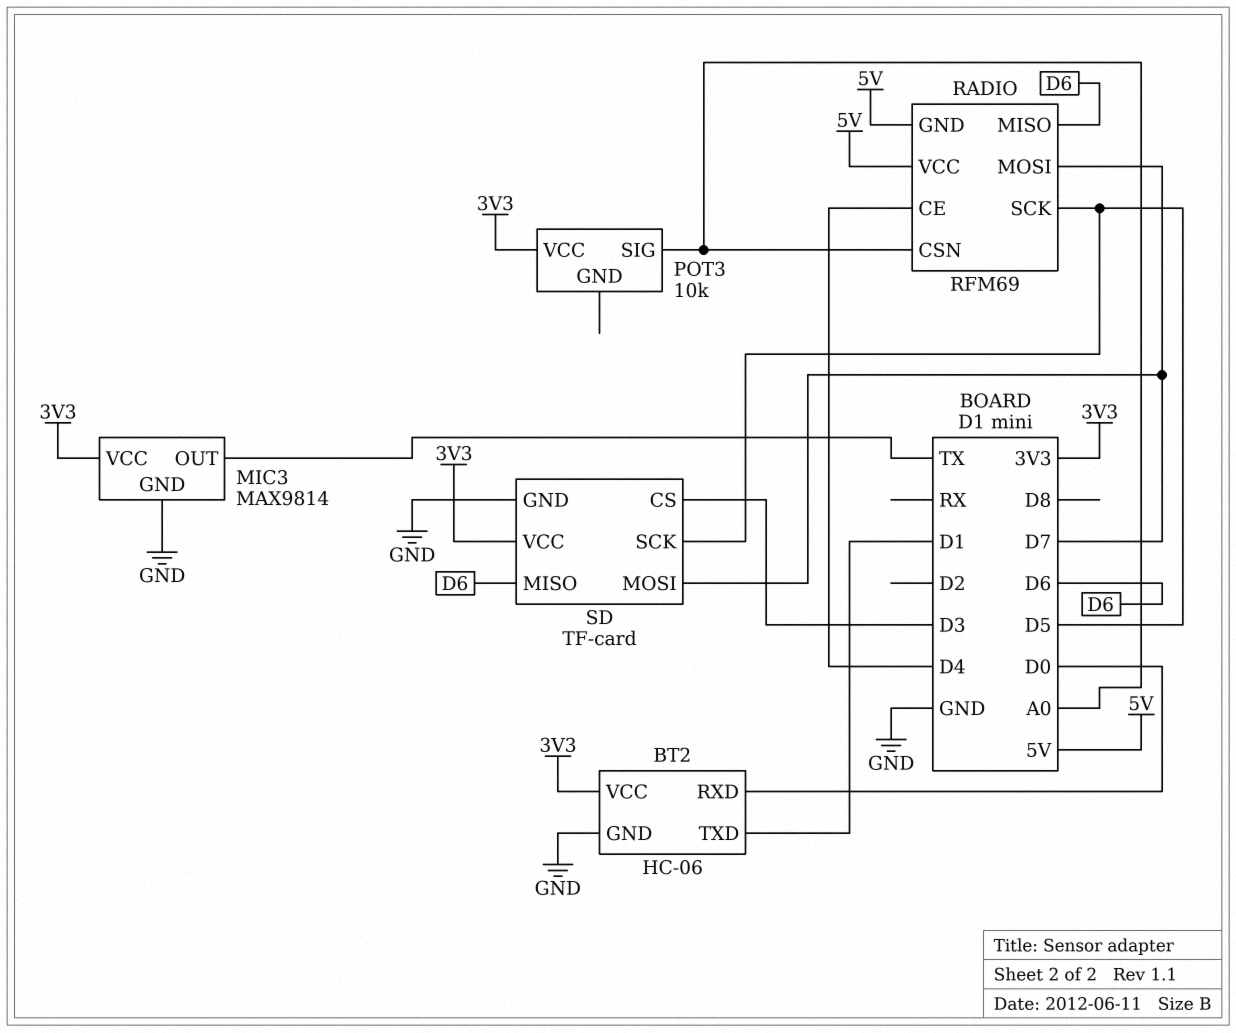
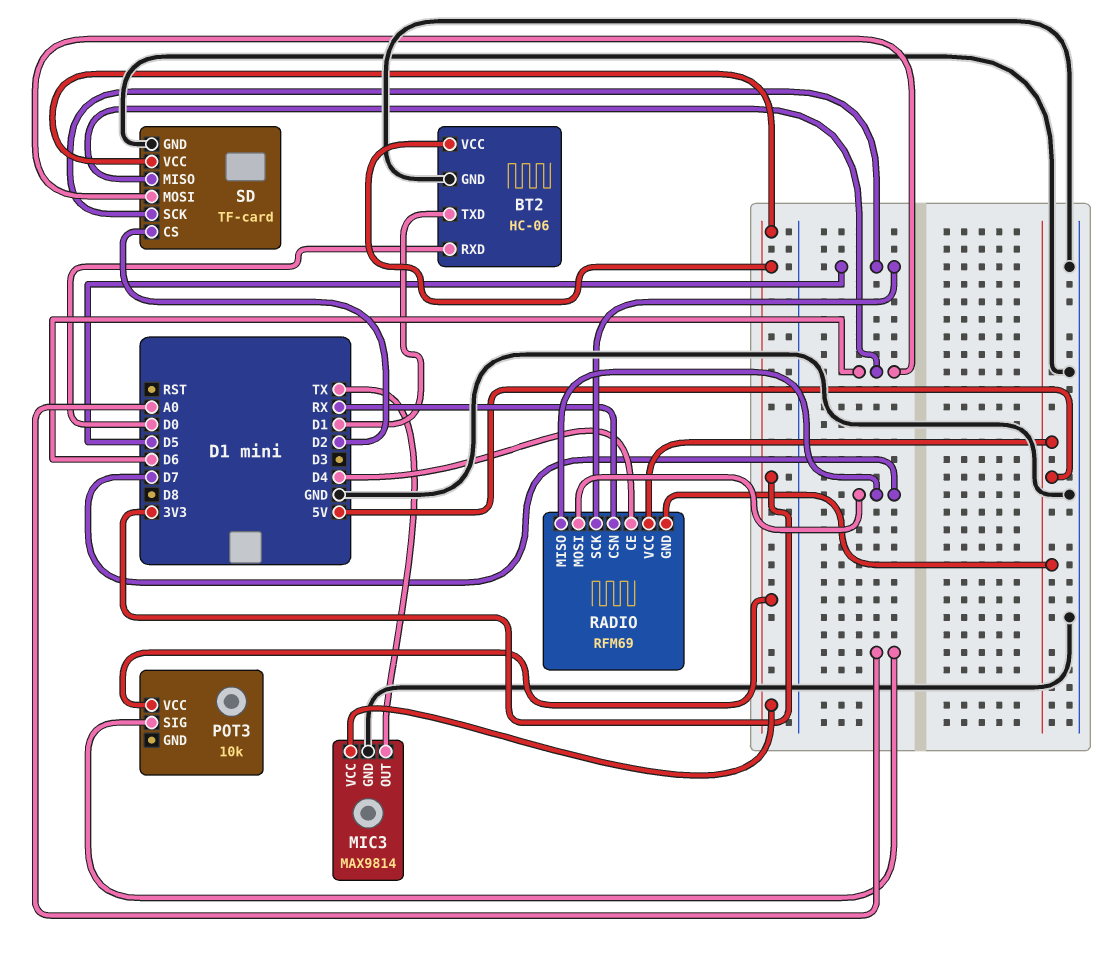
RADIO pin CSN: A0 -> RX
RADIO pin MISO: D6 -> D7
SD pin CS: D3 -> D2
SD pin MOSI: D7 -> D6

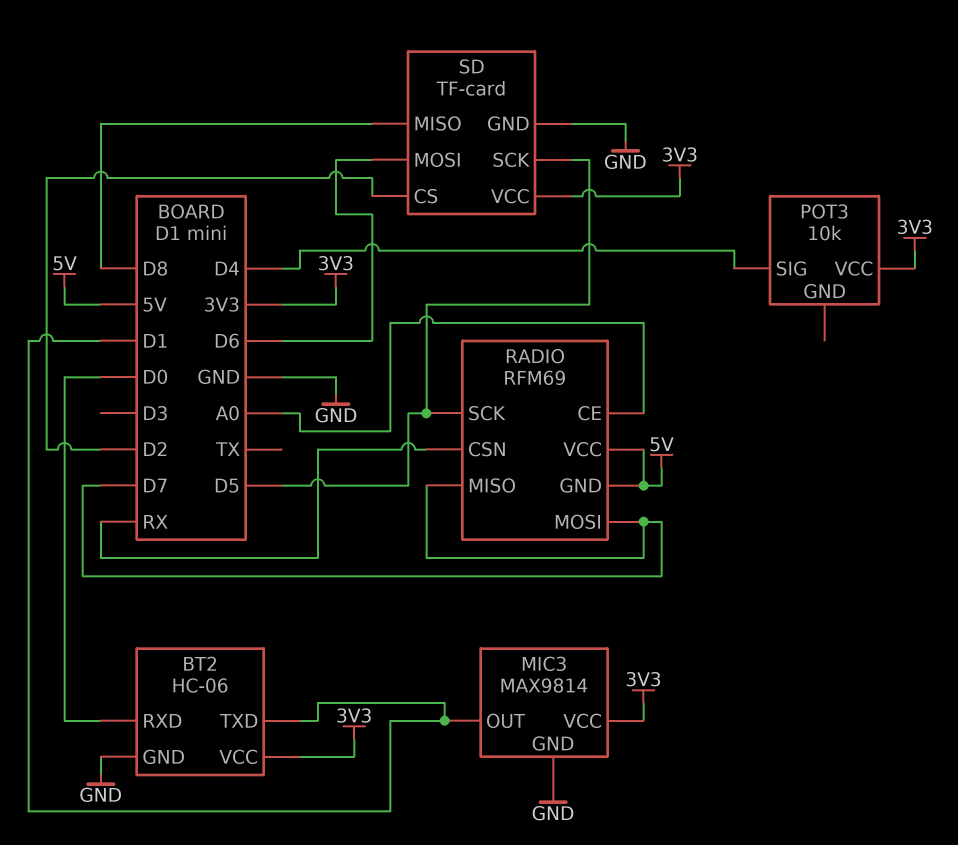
MIC3 pin OUT: TX -> D1
POT3 pin SIG: A0 -> D4
RADIO pin CE: D4 -> A0
SD pin MISO: D6 -> D8

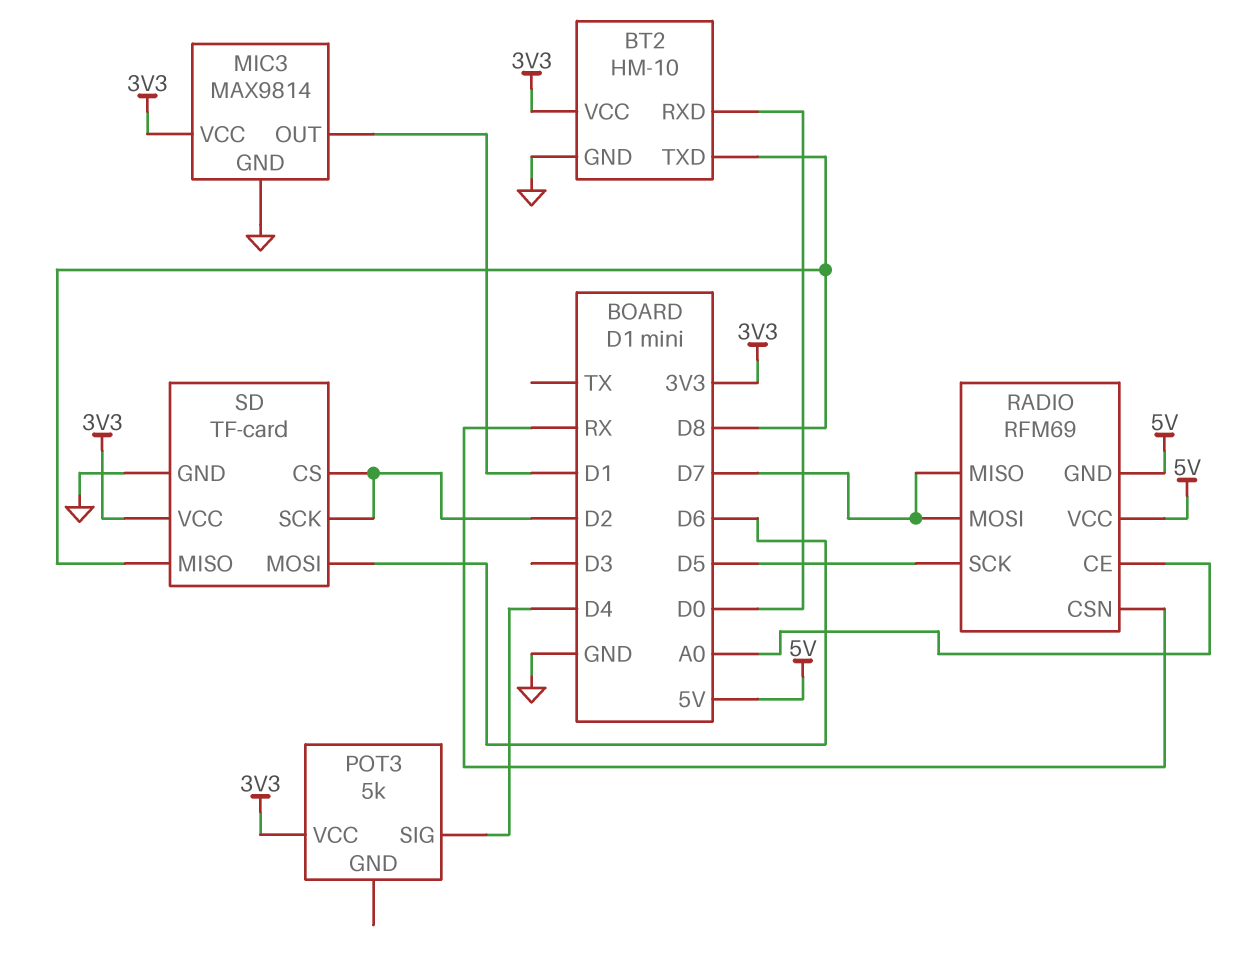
BT2: HC-06 -> HM-10
BT2 pin TXD: D1 -> D8
POT3: 10k -> 5k
SD pin SCK: D5 -> D2

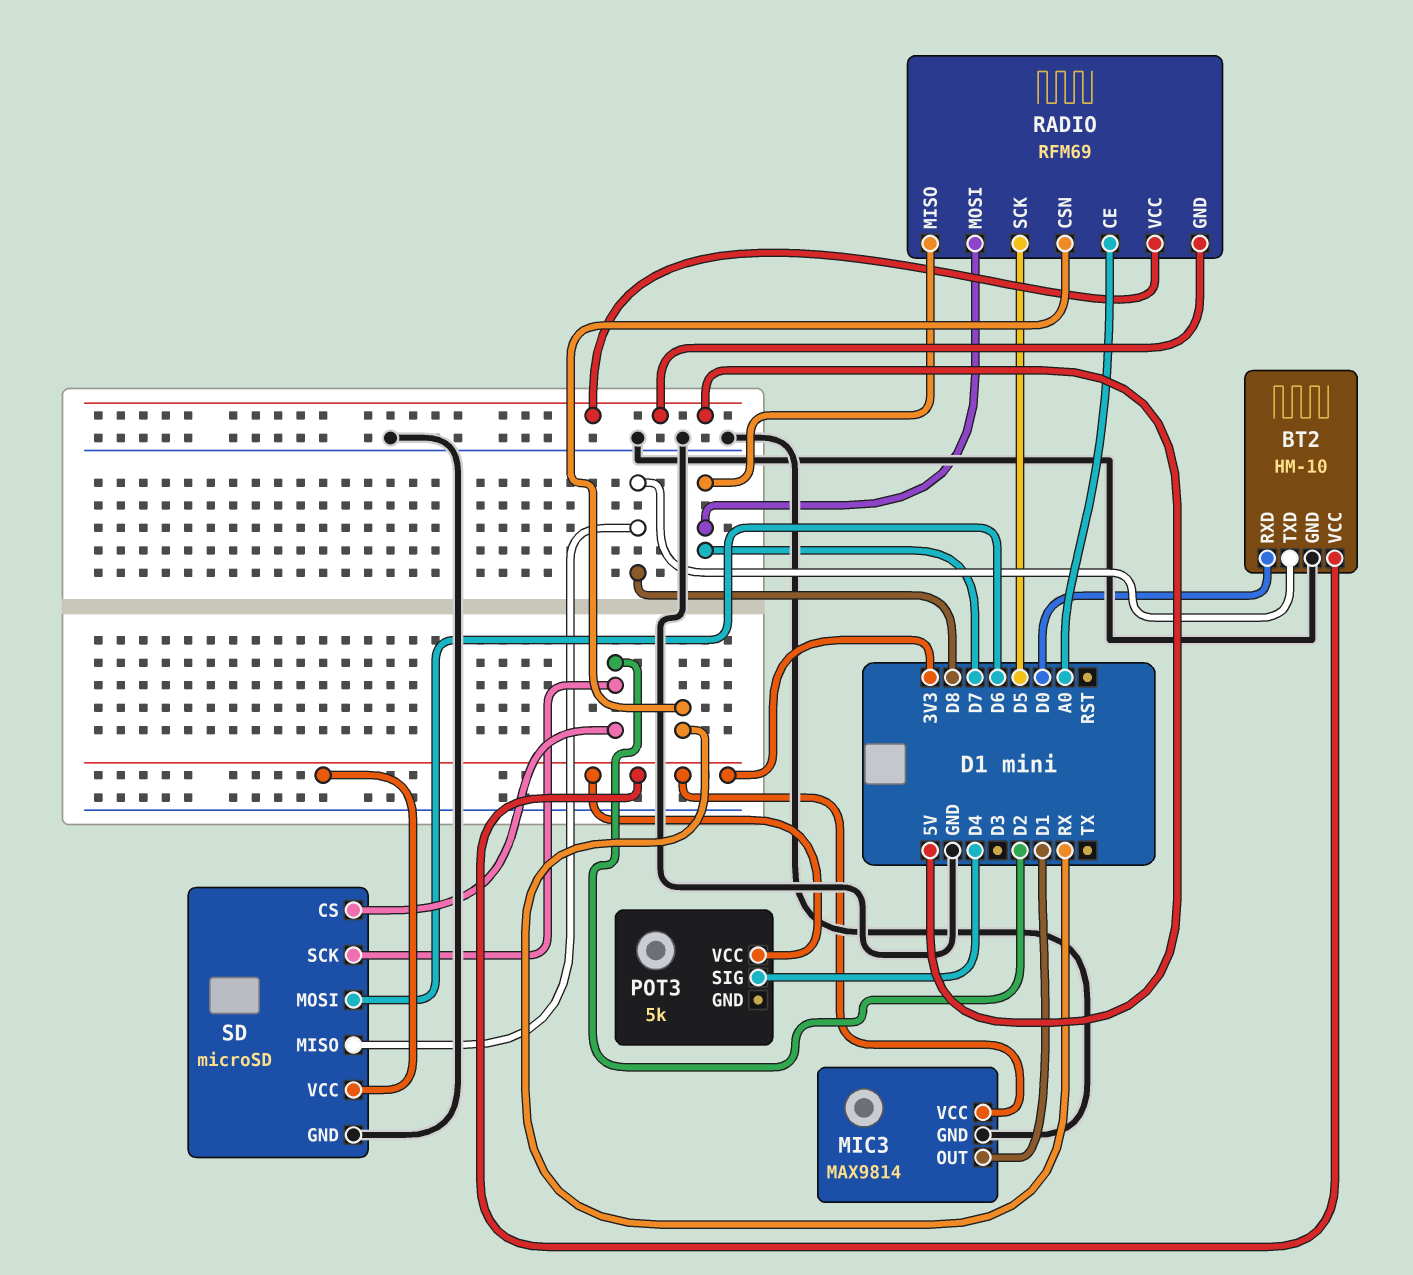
SD: TF-card -> microSD

